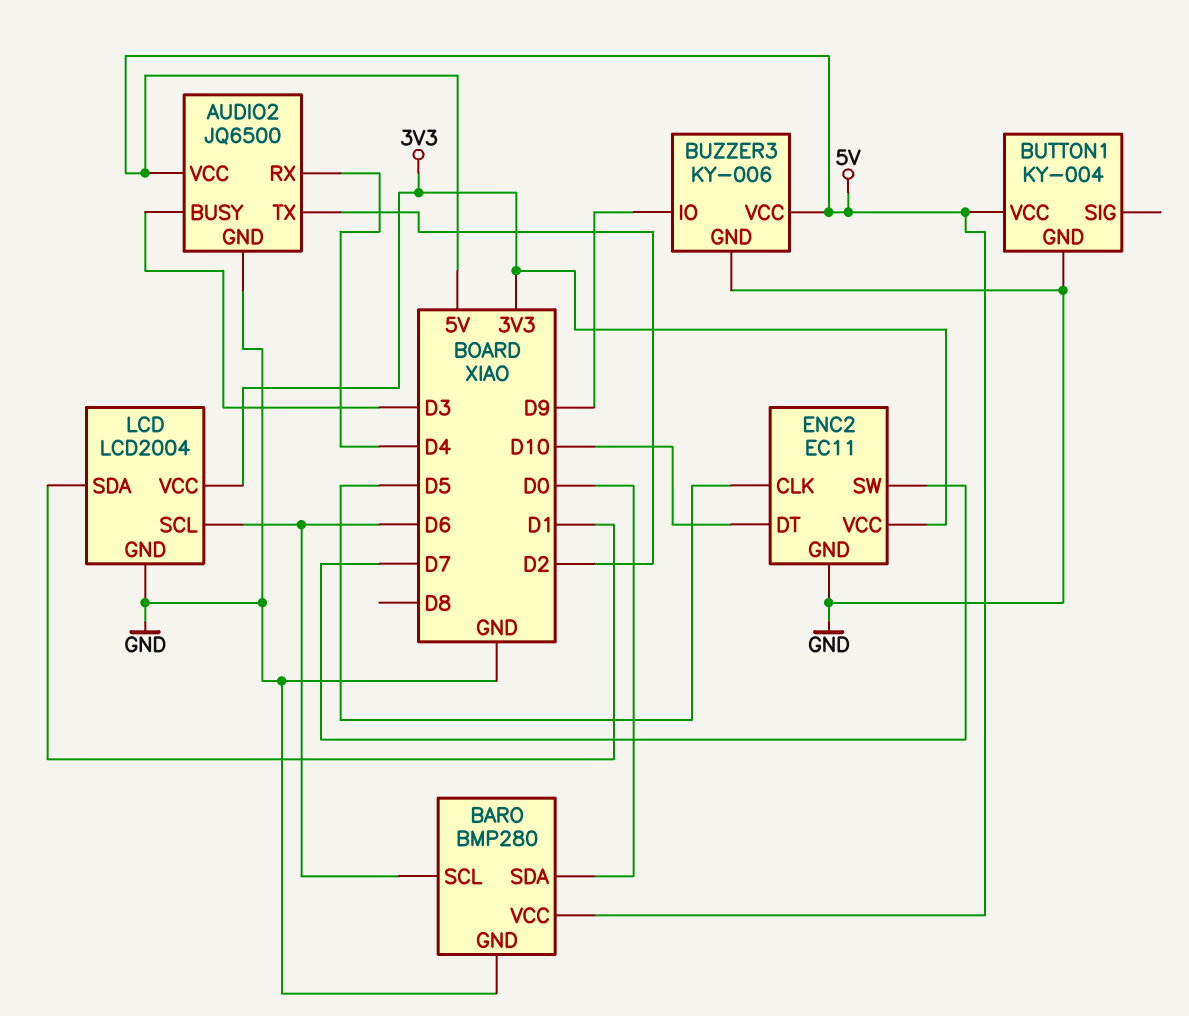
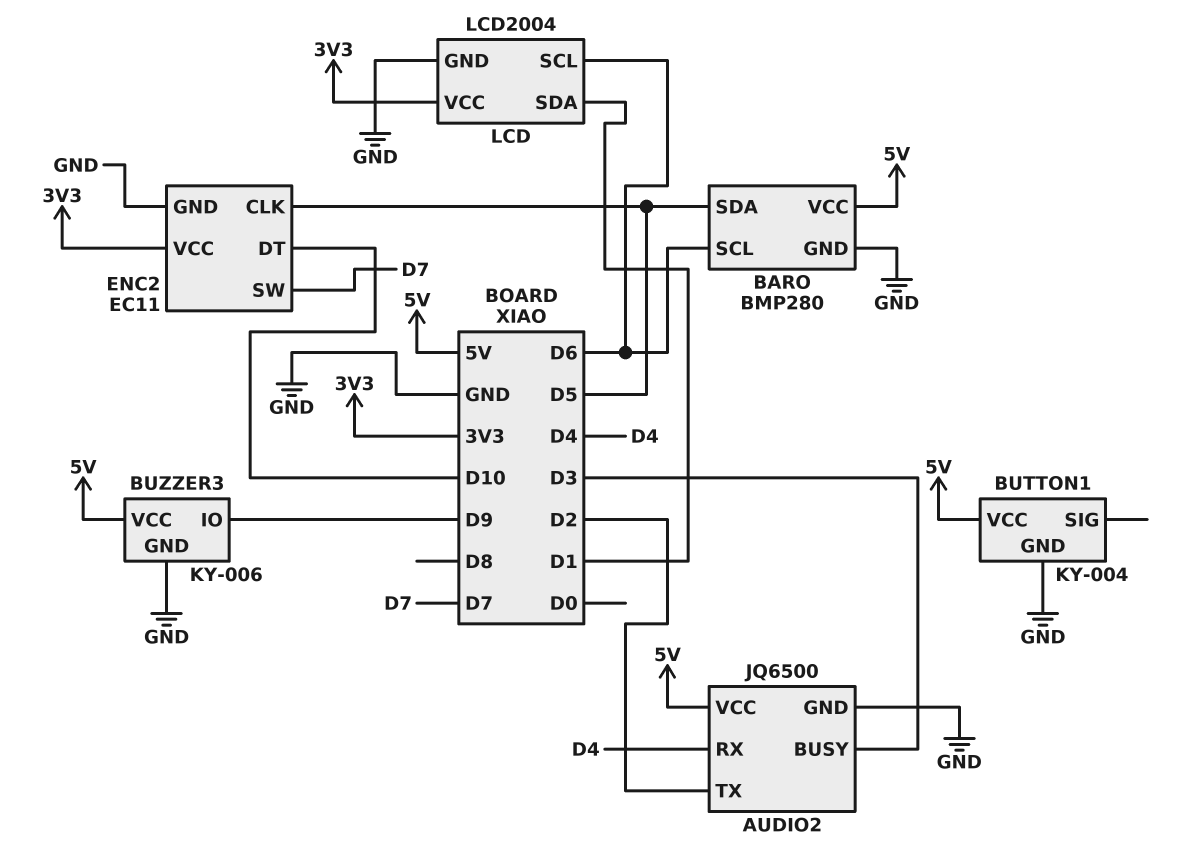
BARO pin SDA: D0 -> D5

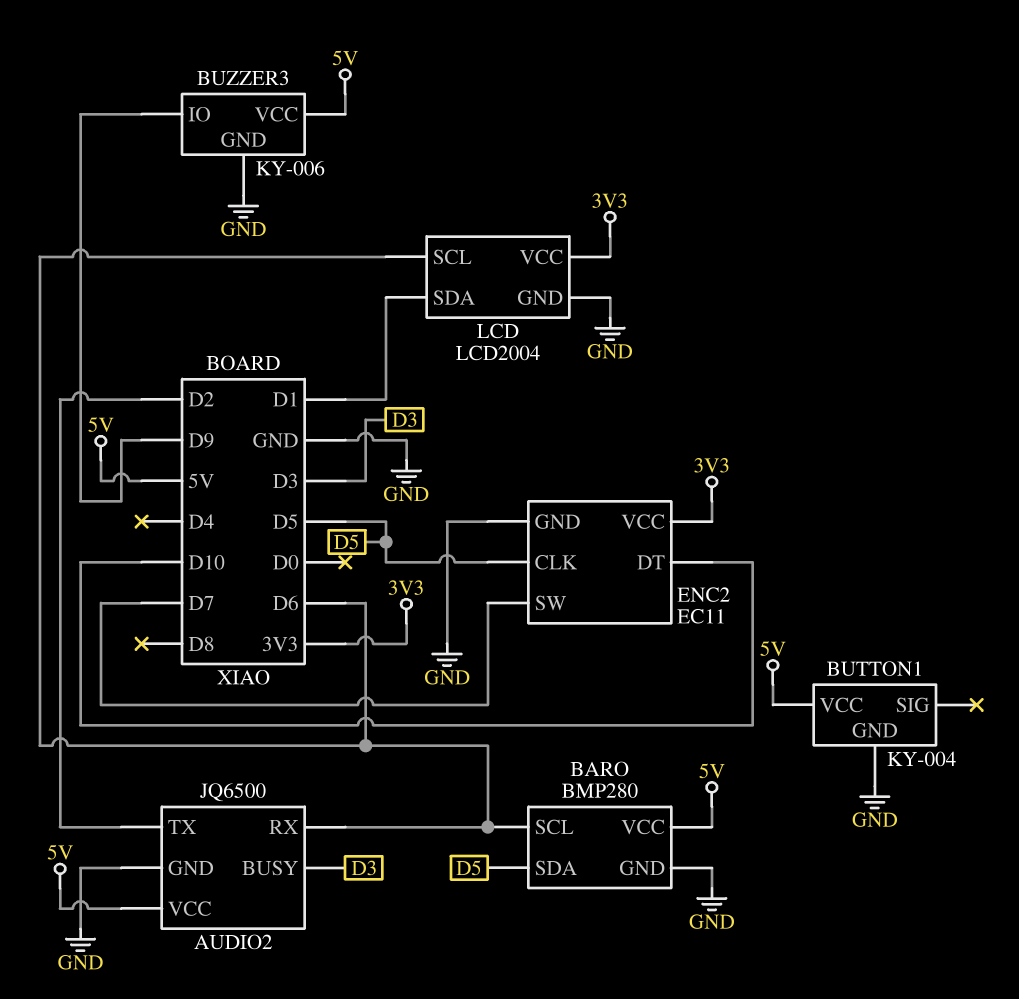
AUDIO2 pin RX: D4 -> D6

